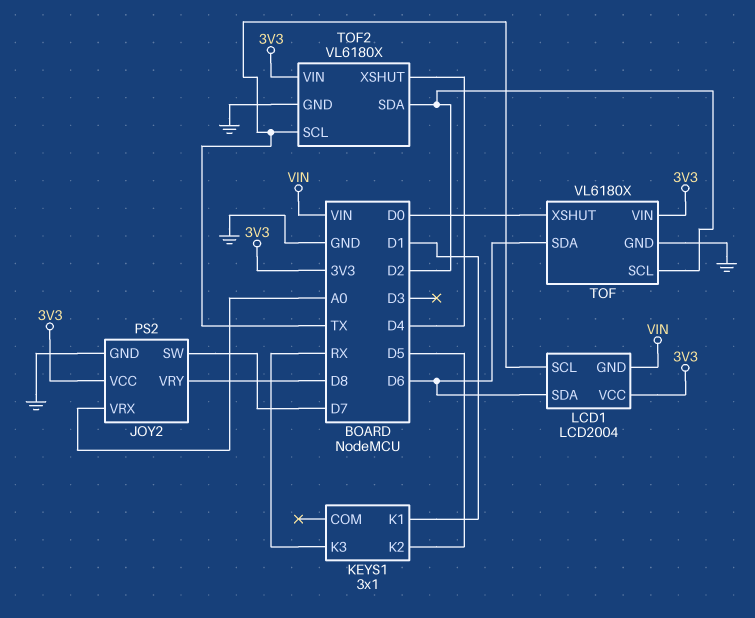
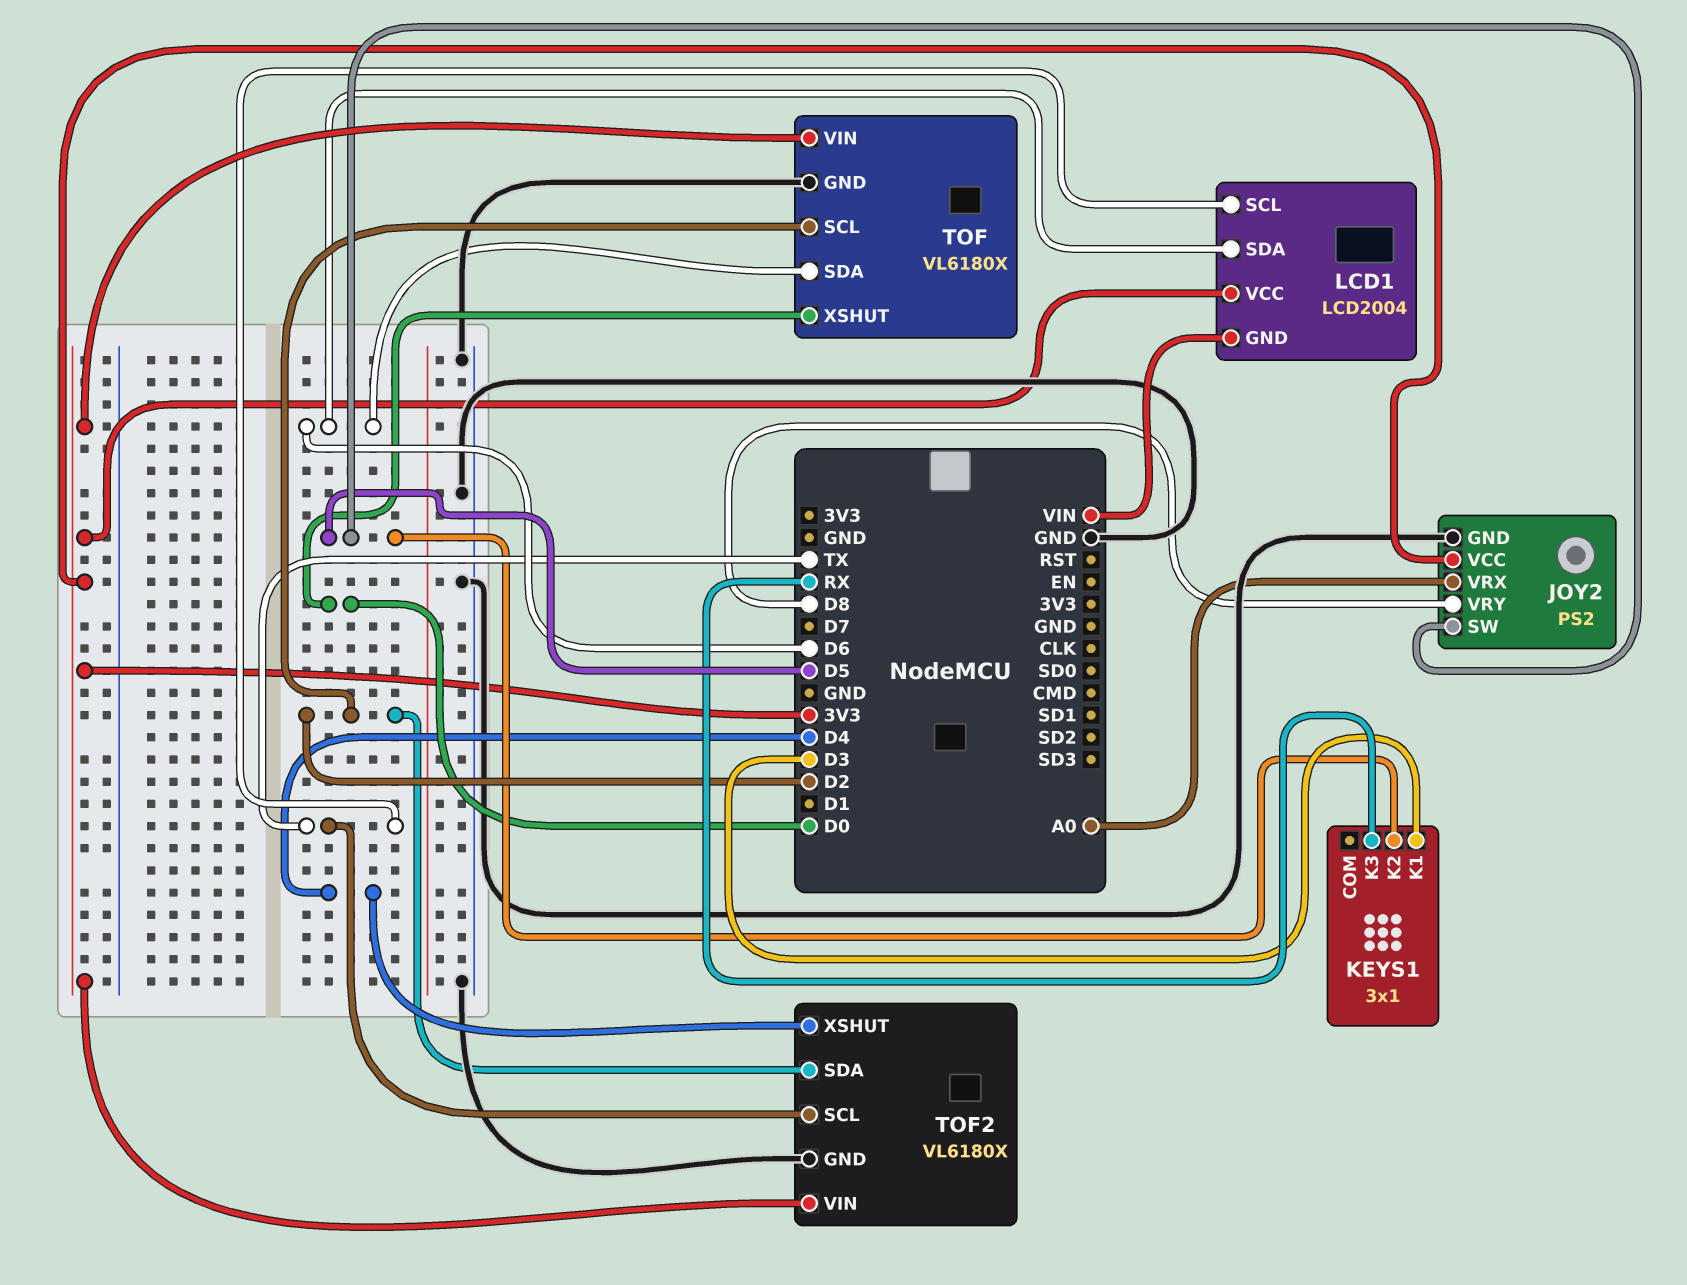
JOY2 pin SW: D7 -> D5
KEYS1 pin K1: D1 -> D3

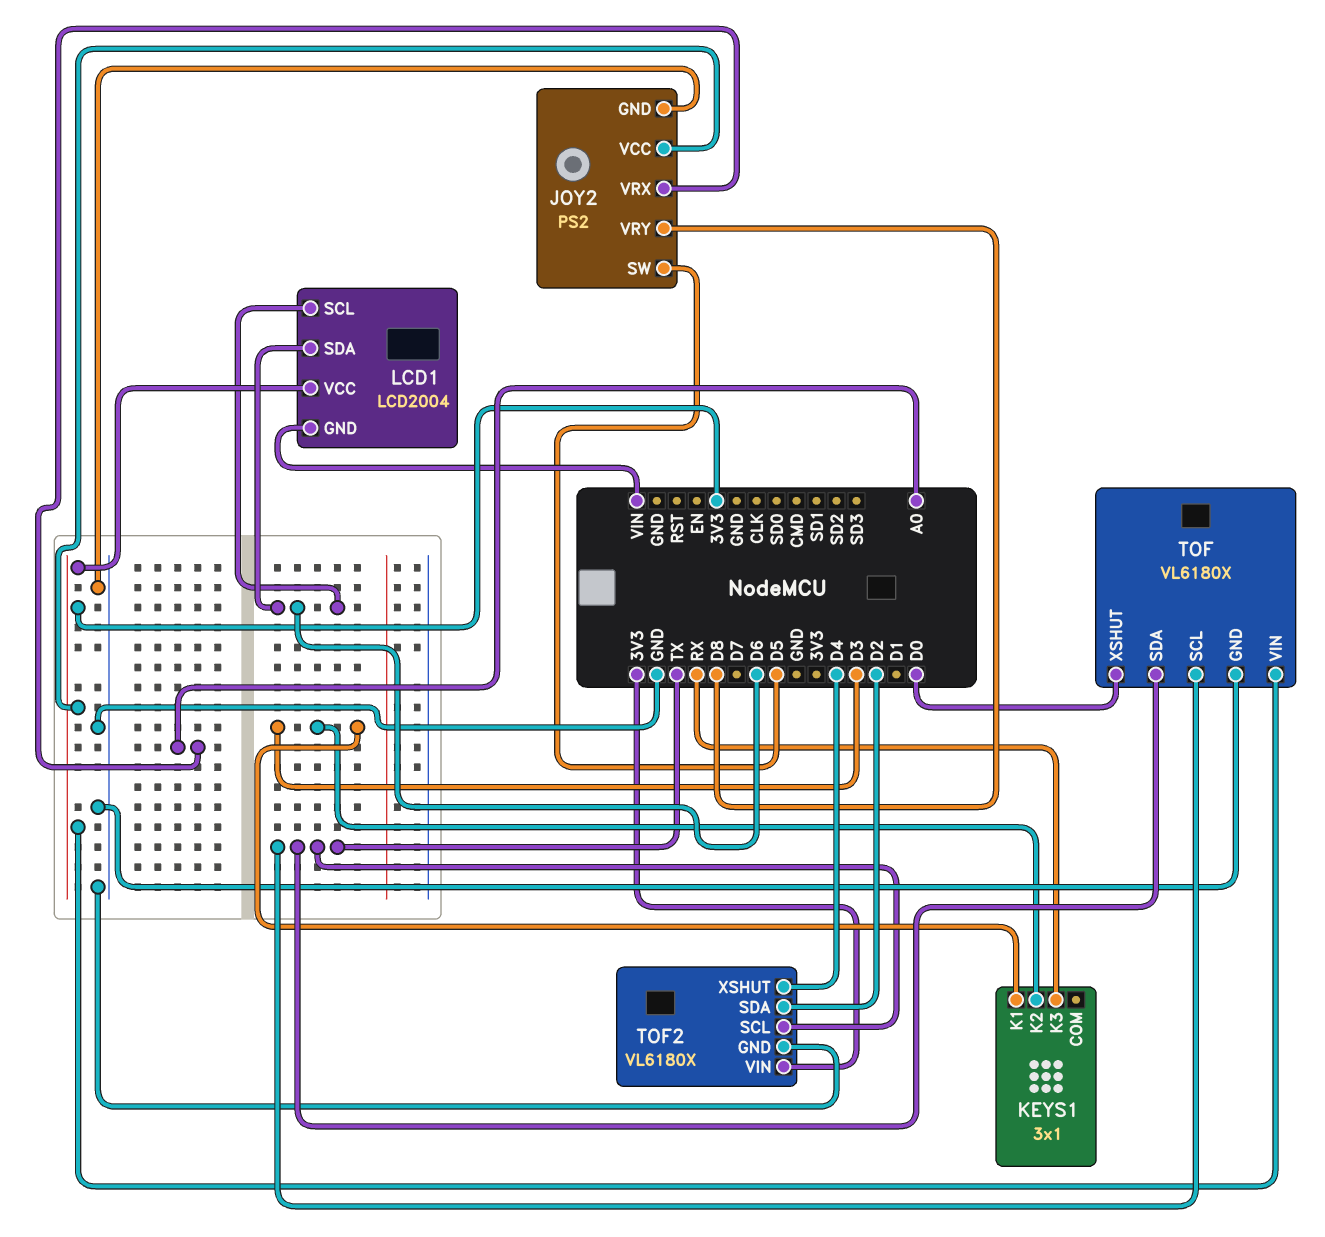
KEYS1 pin K2: D5 -> D3
LCD1 pin SCL: TX -> D6
TOF pin SCL: D2 -> TX
TOF pin SDA: D6 -> TX

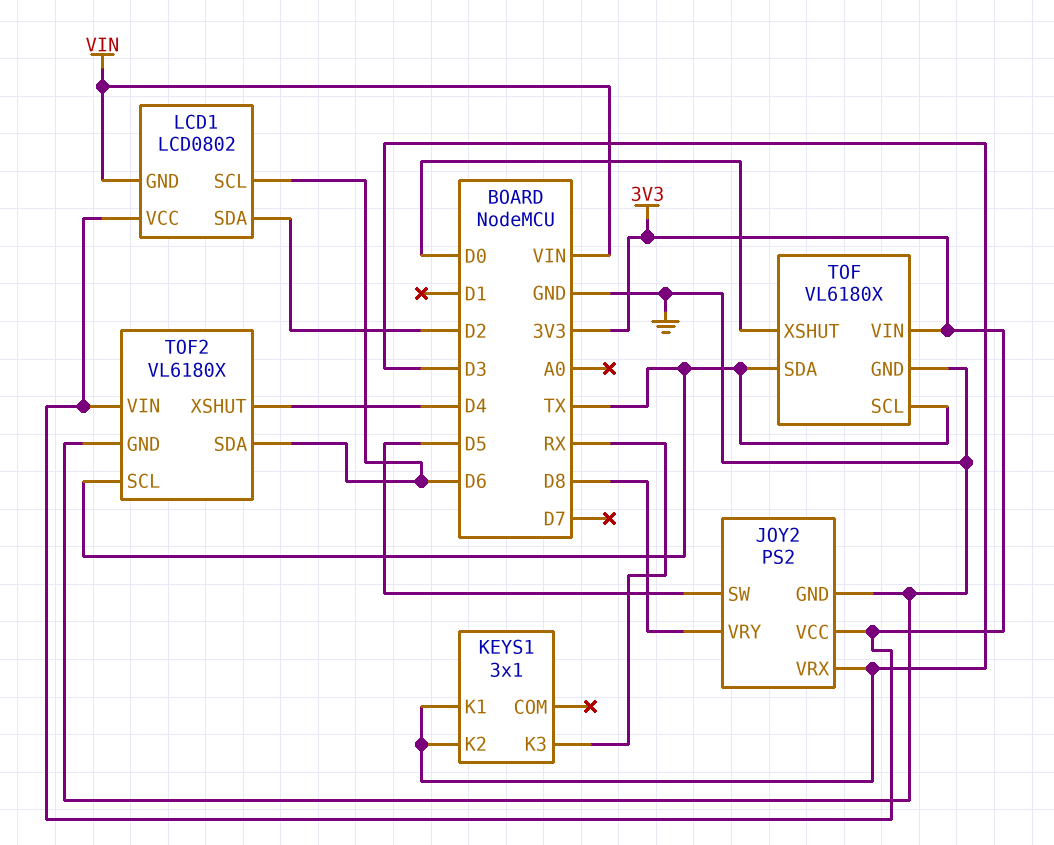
JOY2 pin VRX: A0 -> D3
LCD1: LCD2004 -> LCD0802
LCD1 pin SDA: D6 -> D2
TOF2 pin SDA: D2 -> D6

